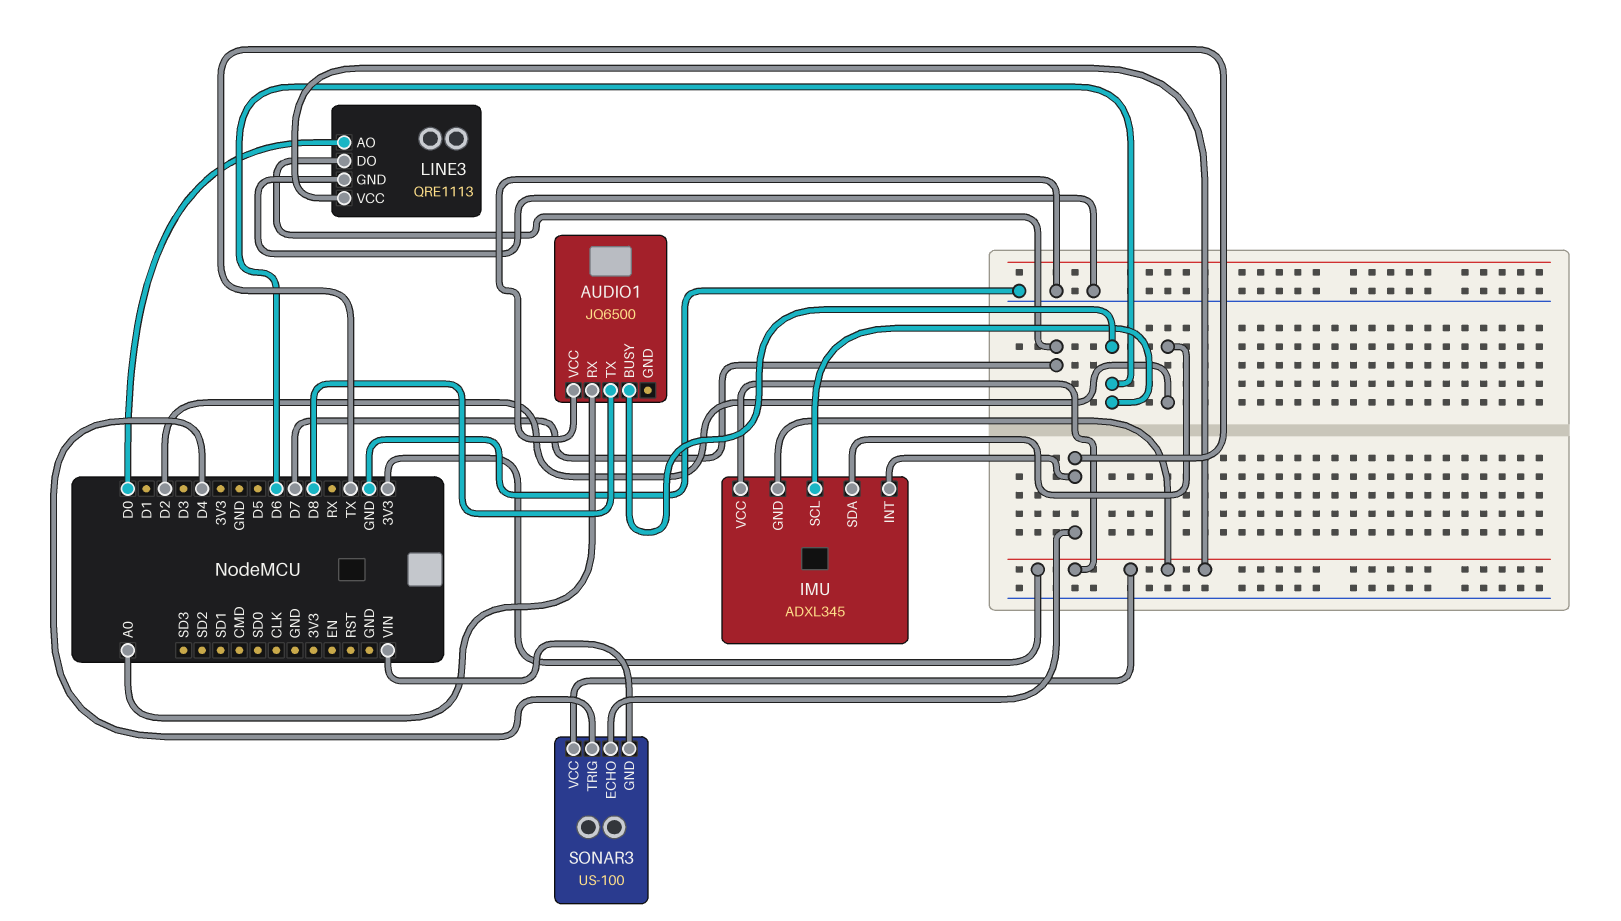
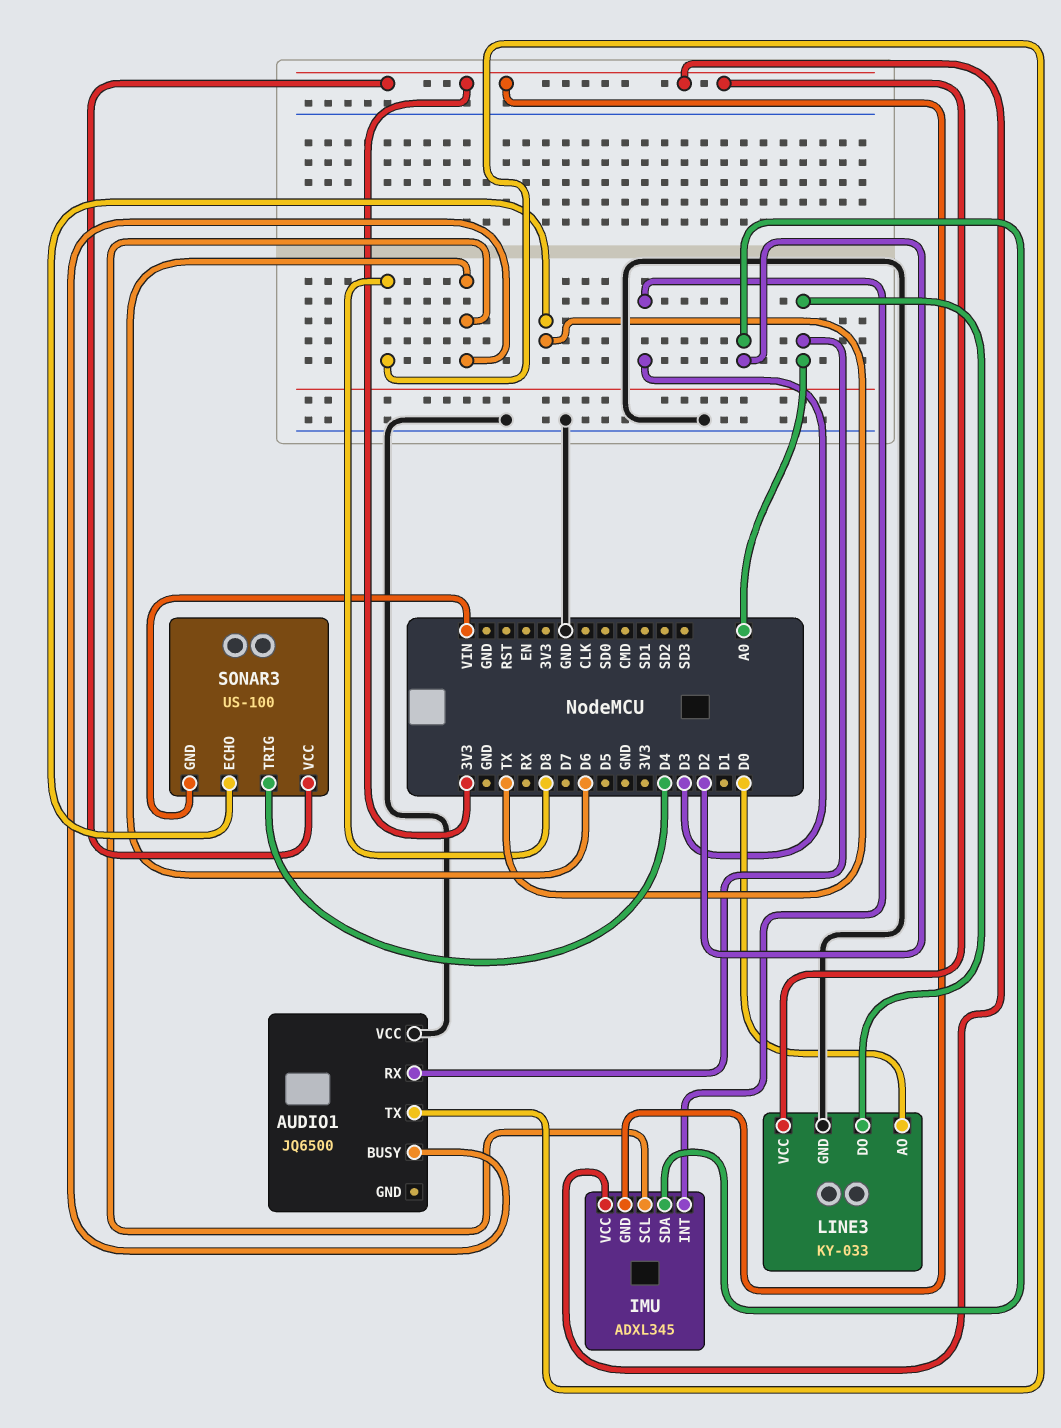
IMU pin INT: TX -> D3
LINE3: QRE1113 -> KY-033
LINE3 pin DO: D7 -> A0

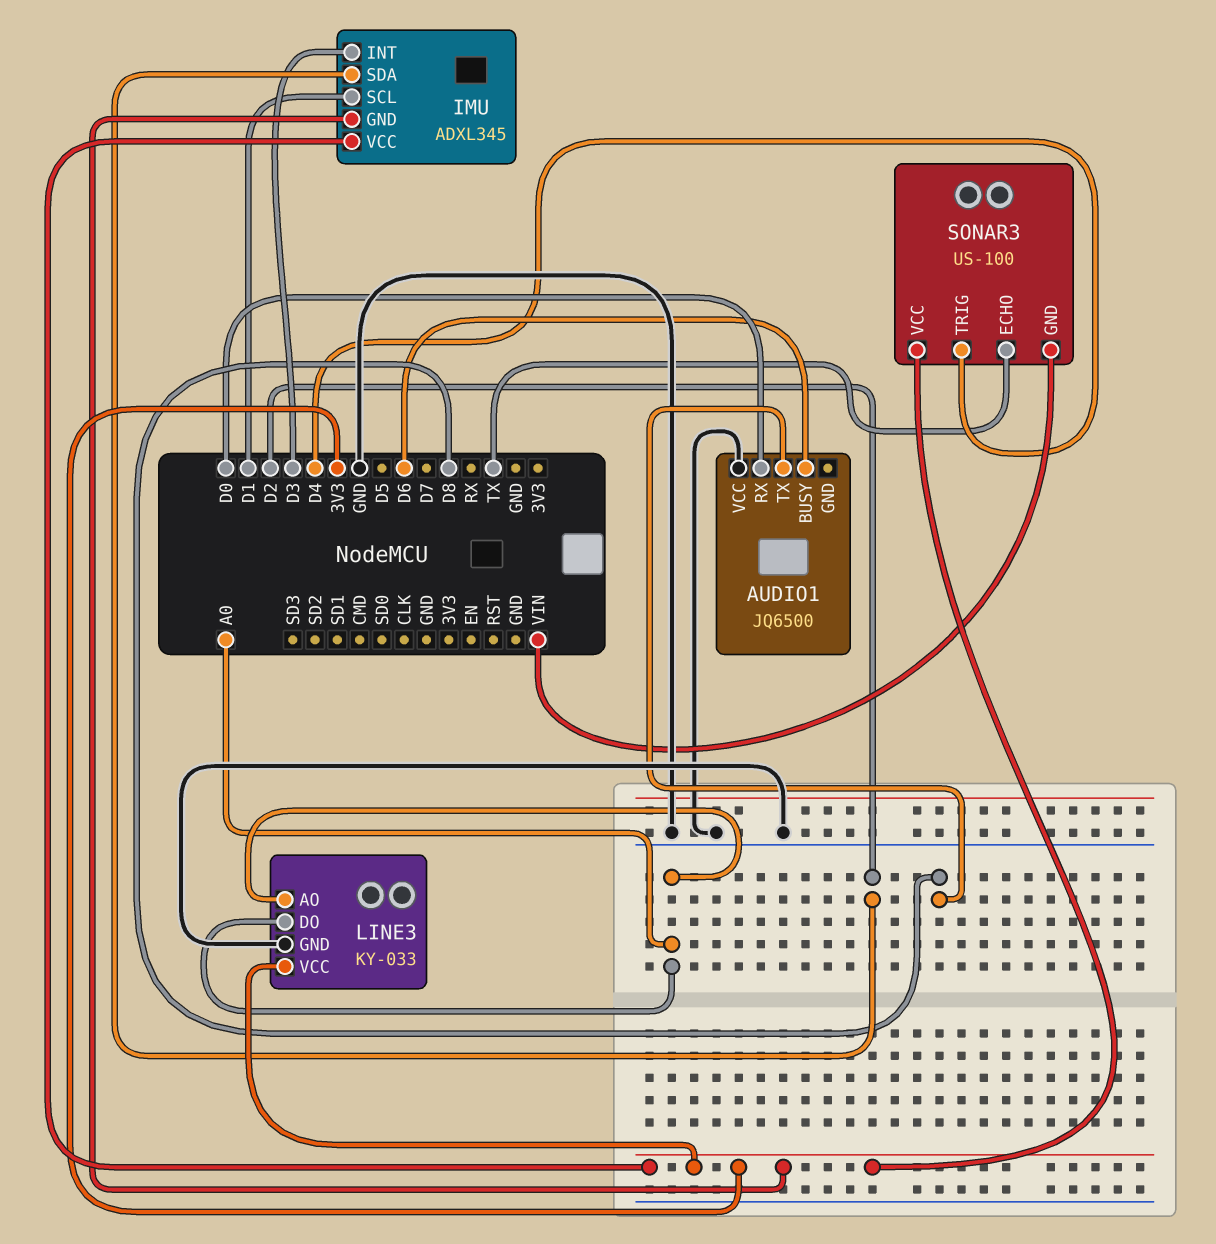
AUDIO1 pin RX: A0 -> D0
IMU pin SCL: D6 -> D1
LINE3 pin AO: D0 -> A0

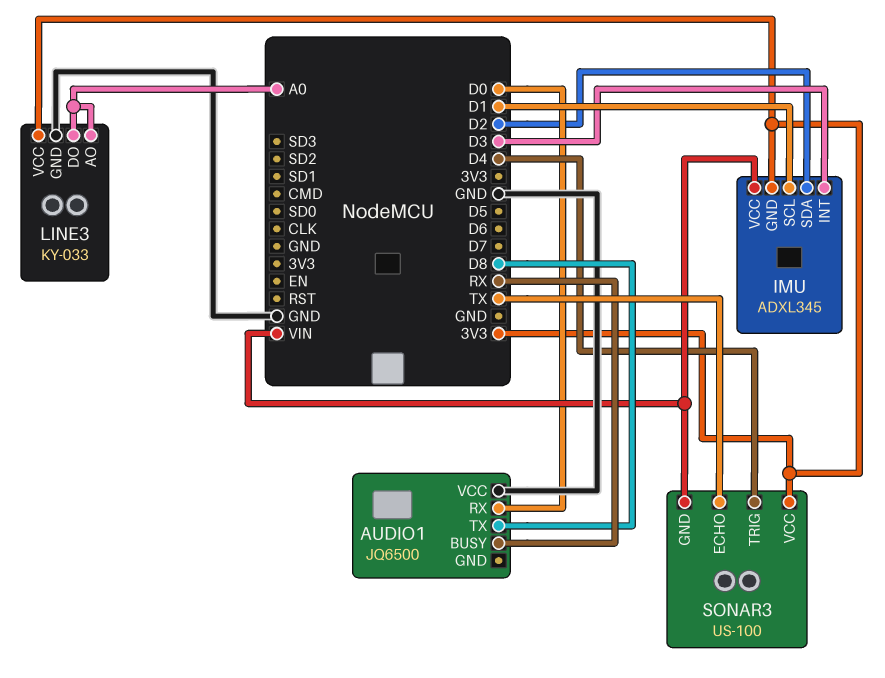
AUDIO1 pin BUSY: D6 -> RX
IMU pin VCC: 3V3 -> VIN

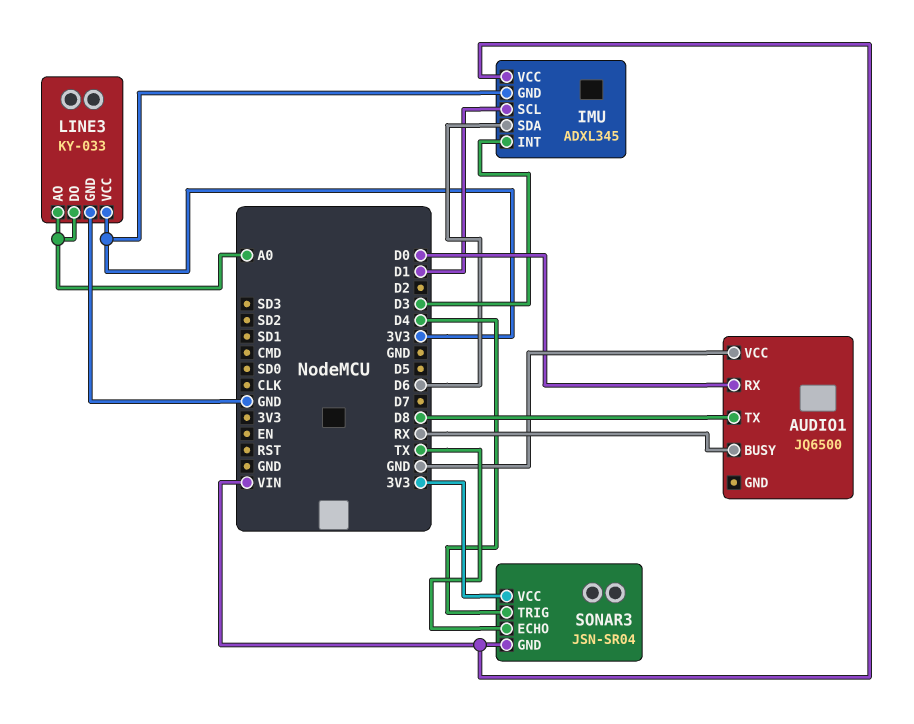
IMU pin SDA: D2 -> D6
SONAR3: US-100 -> JSN-SR04

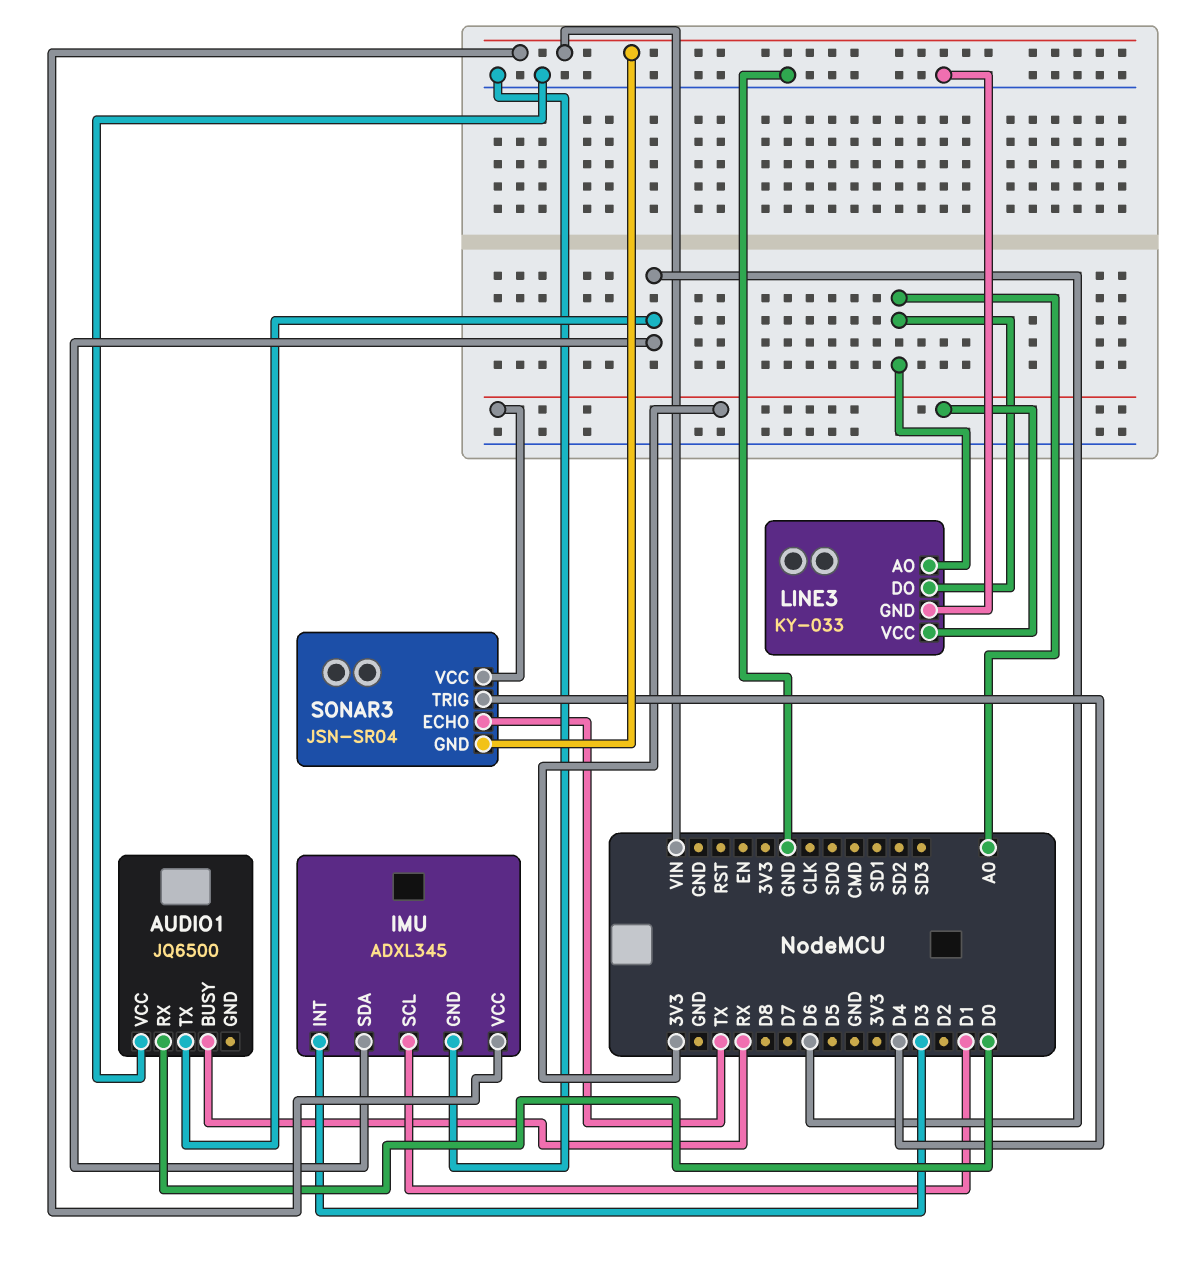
AUDIO1 pin TX: D8 -> D6
IMU pin GND: 3V3 -> GND

